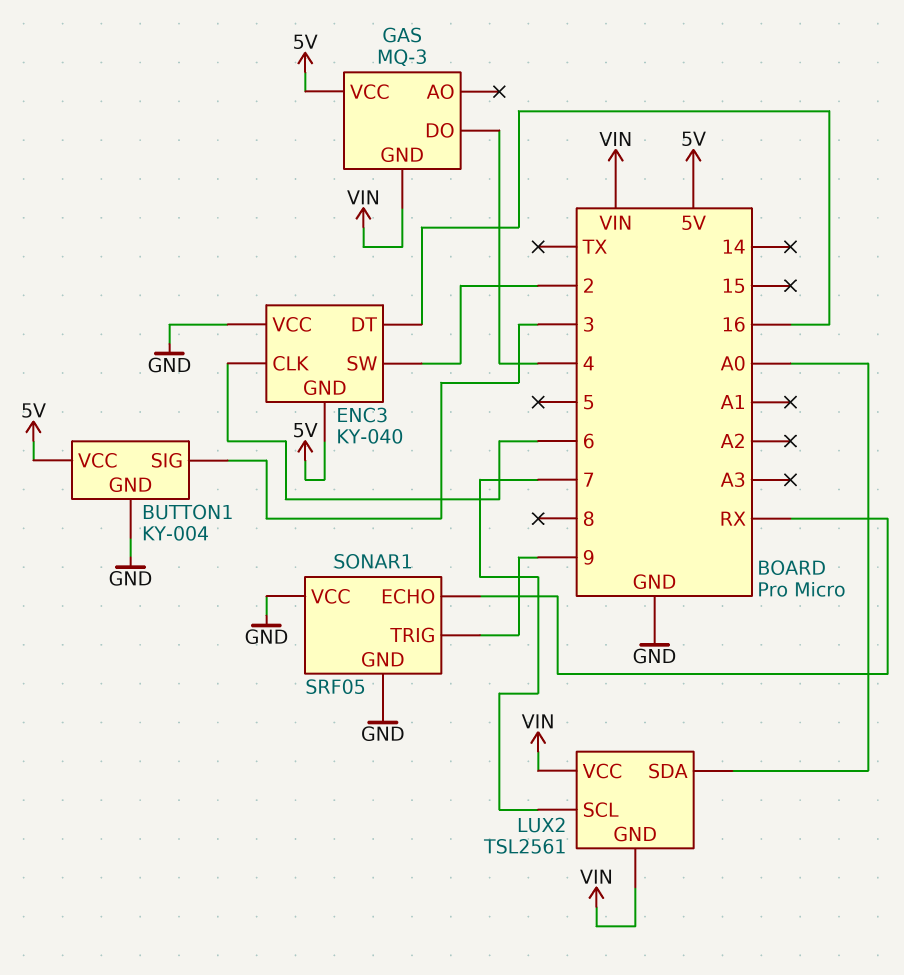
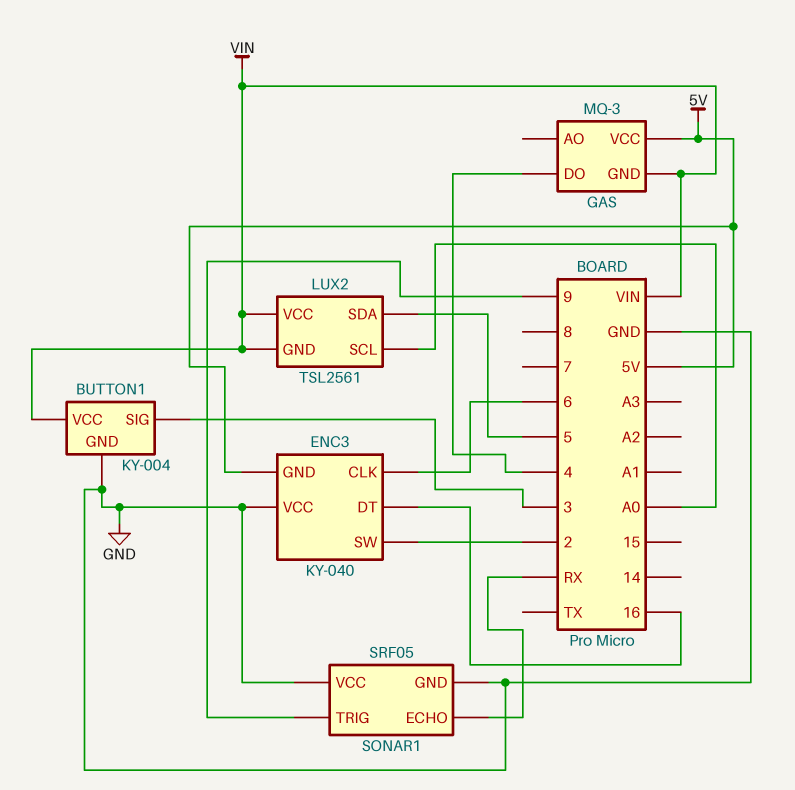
BUTTON1 pin VCC: 5V -> VIN
LUX2 pin SCL: 7 -> A0
LUX2 pin SDA: A0 -> 5

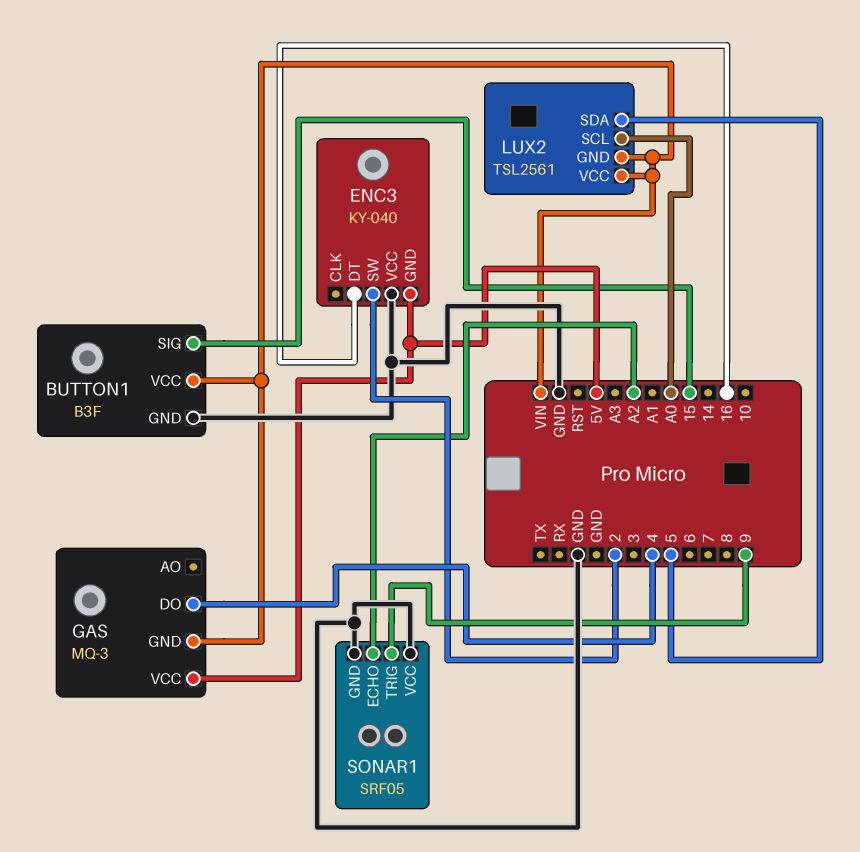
BUTTON1: KY-004 -> B3F
BUTTON1 pin SIG: 3 -> 15
ENC3 pin CLK: 6 -> none
SONAR1 pin ECHO: RX -> A2

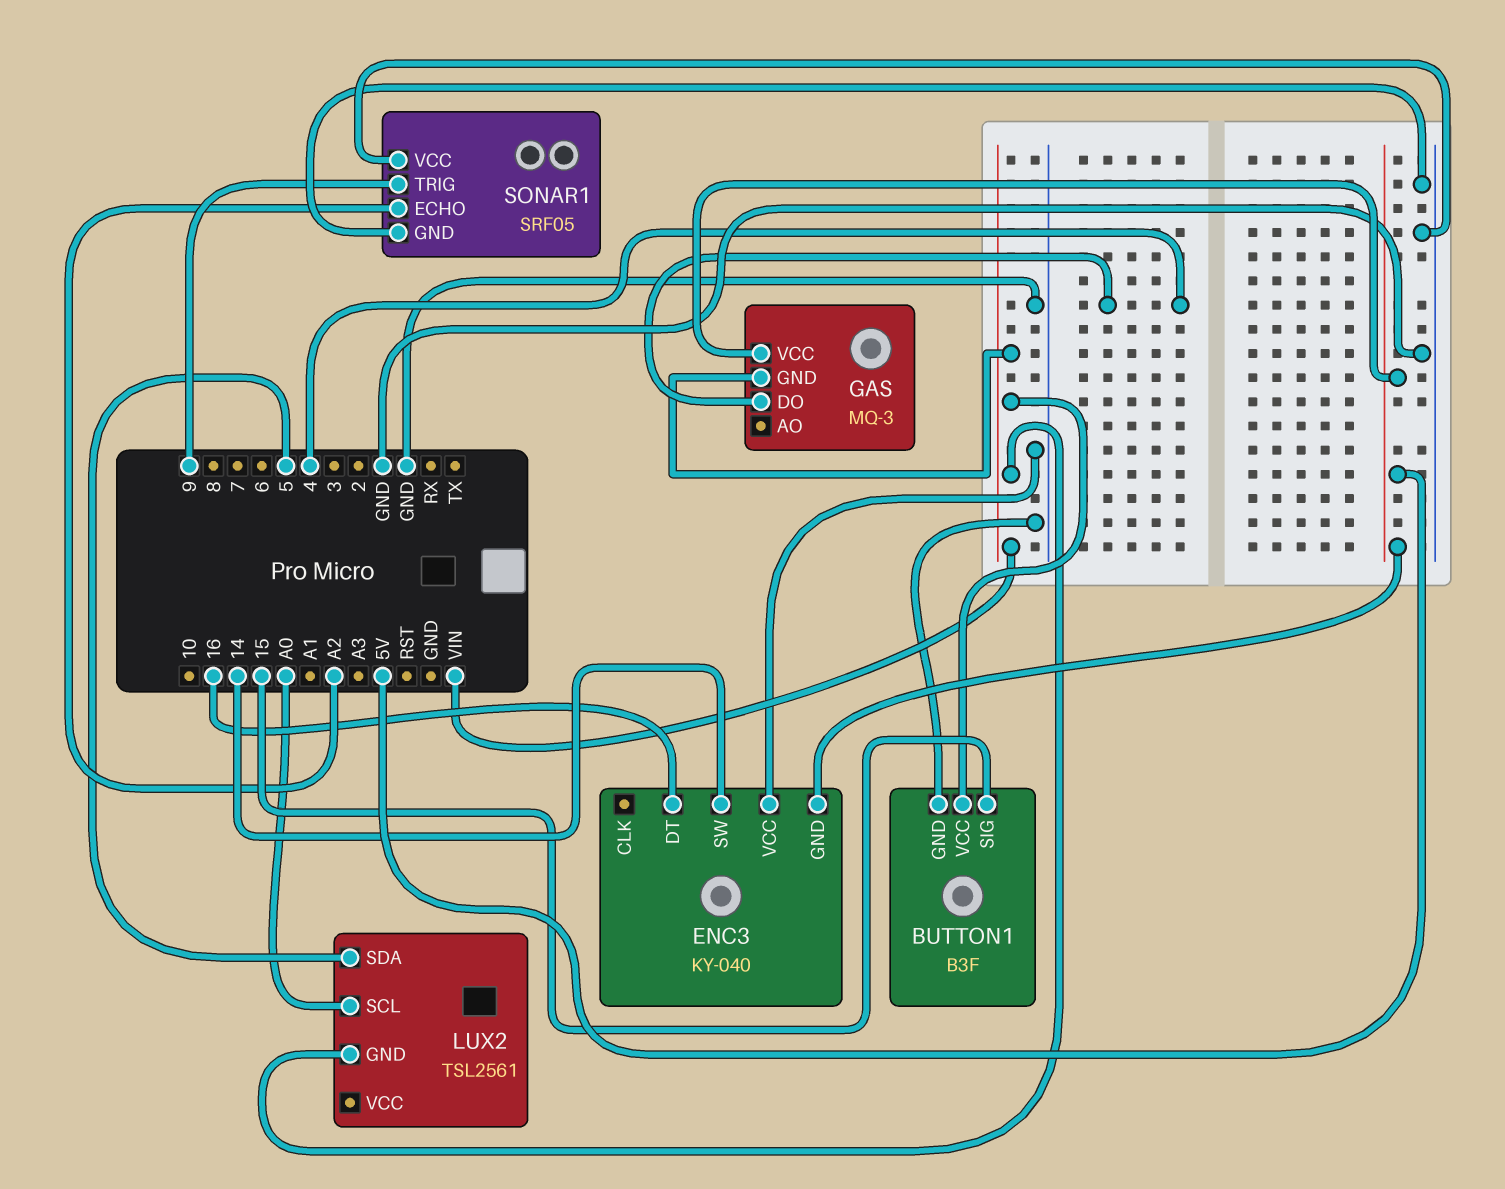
ENC3 pin SW: 2 -> 14
LUX2 pin VCC: VIN -> none

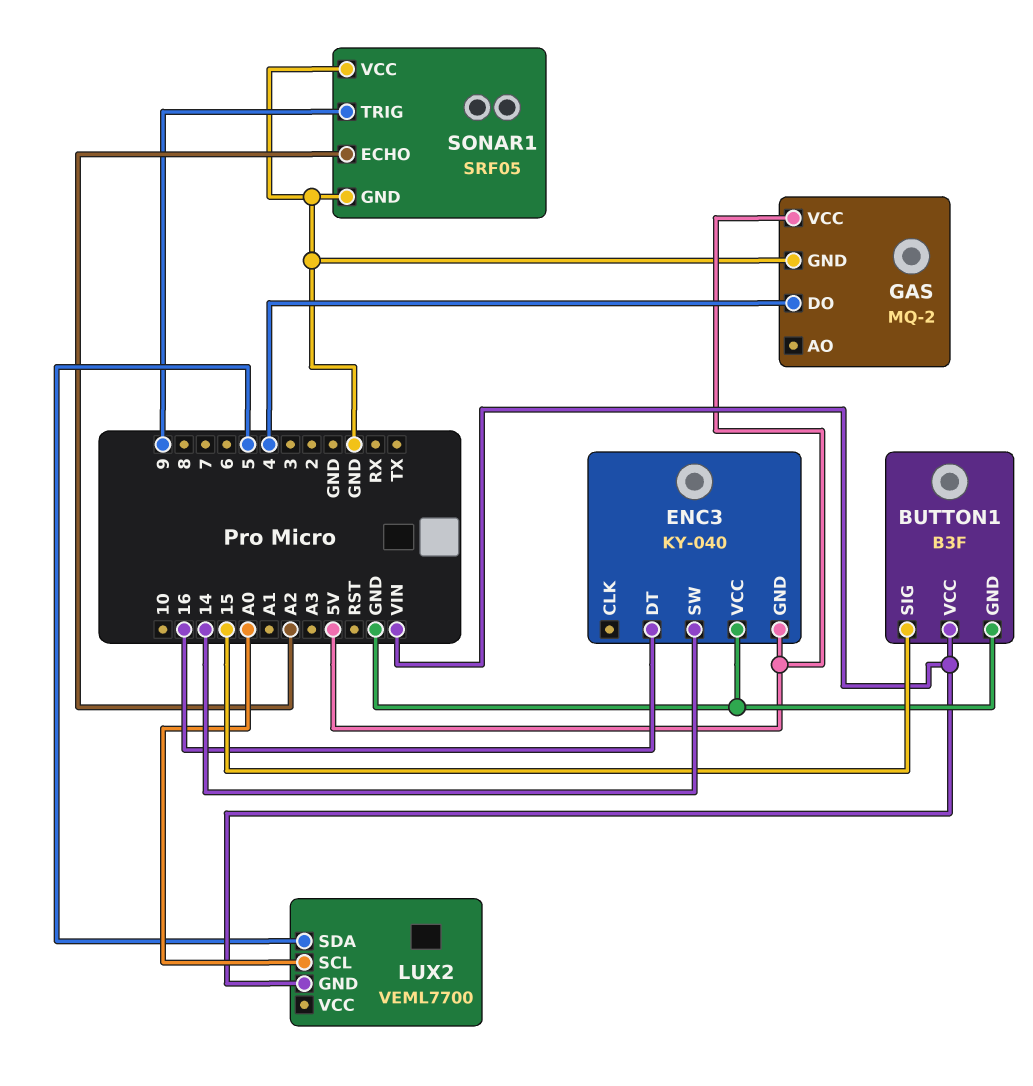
GAS: MQ-3 -> MQ-2
GAS pin GND: VIN -> GND
LUX2: TSL2561 -> VEML7700

